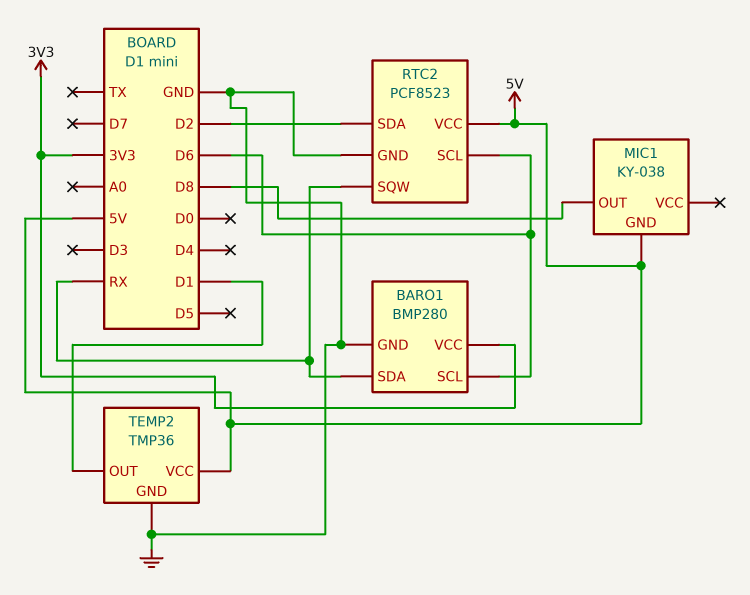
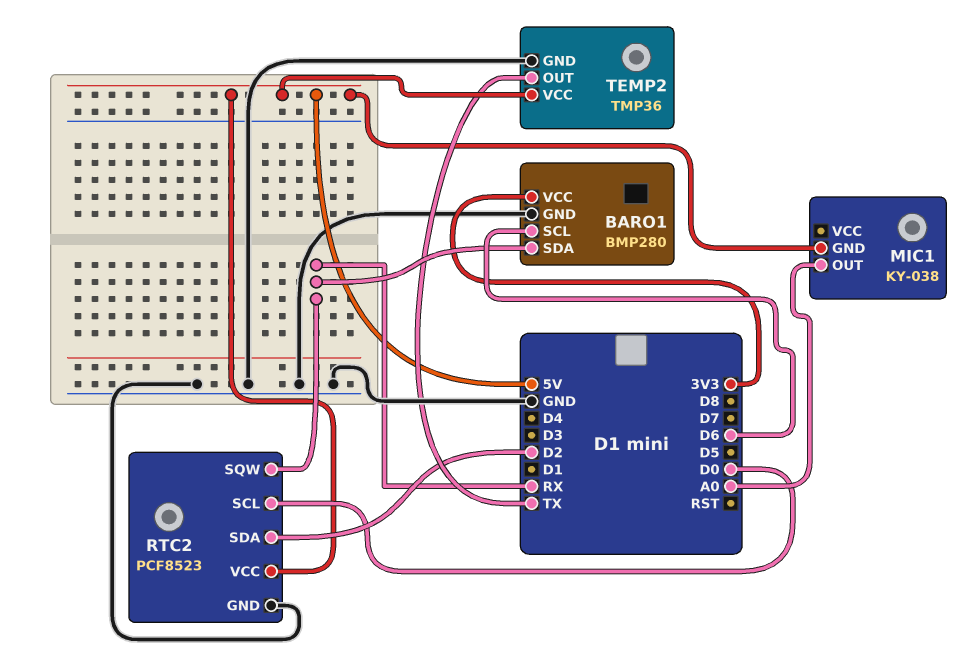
MIC1 pin OUT: D8 -> A0
RTC2 pin SCL: D6 -> D0
TEMP2 pin OUT: D1 -> TX

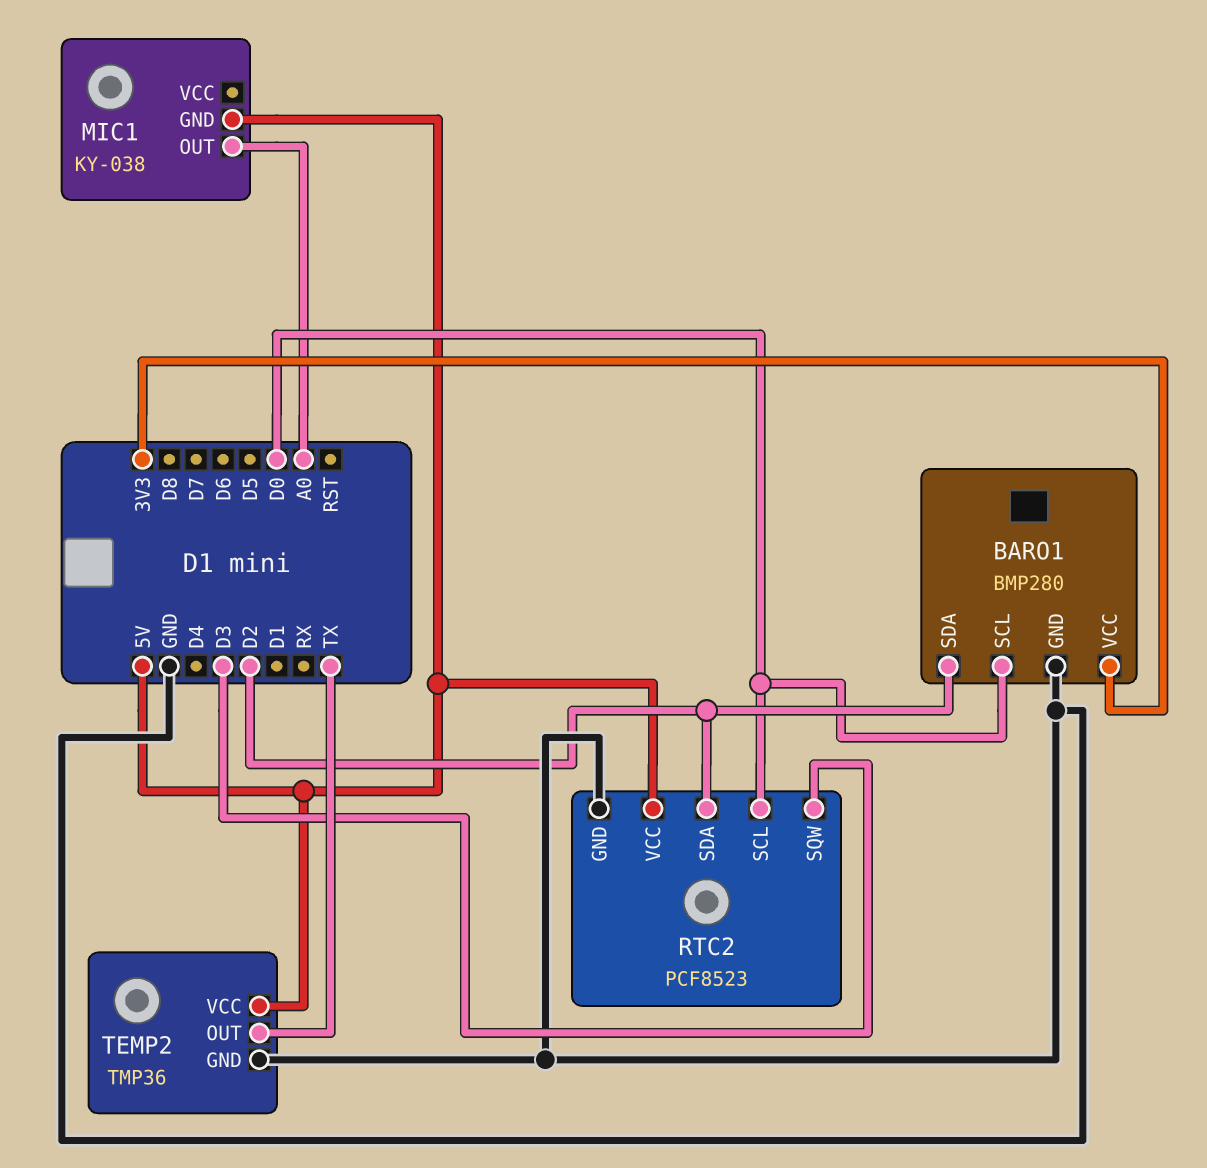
BARO1 pin SCL: D6 -> D0
BARO1 pin SDA: RX -> D2
RTC2 pin SQW: RX -> D3

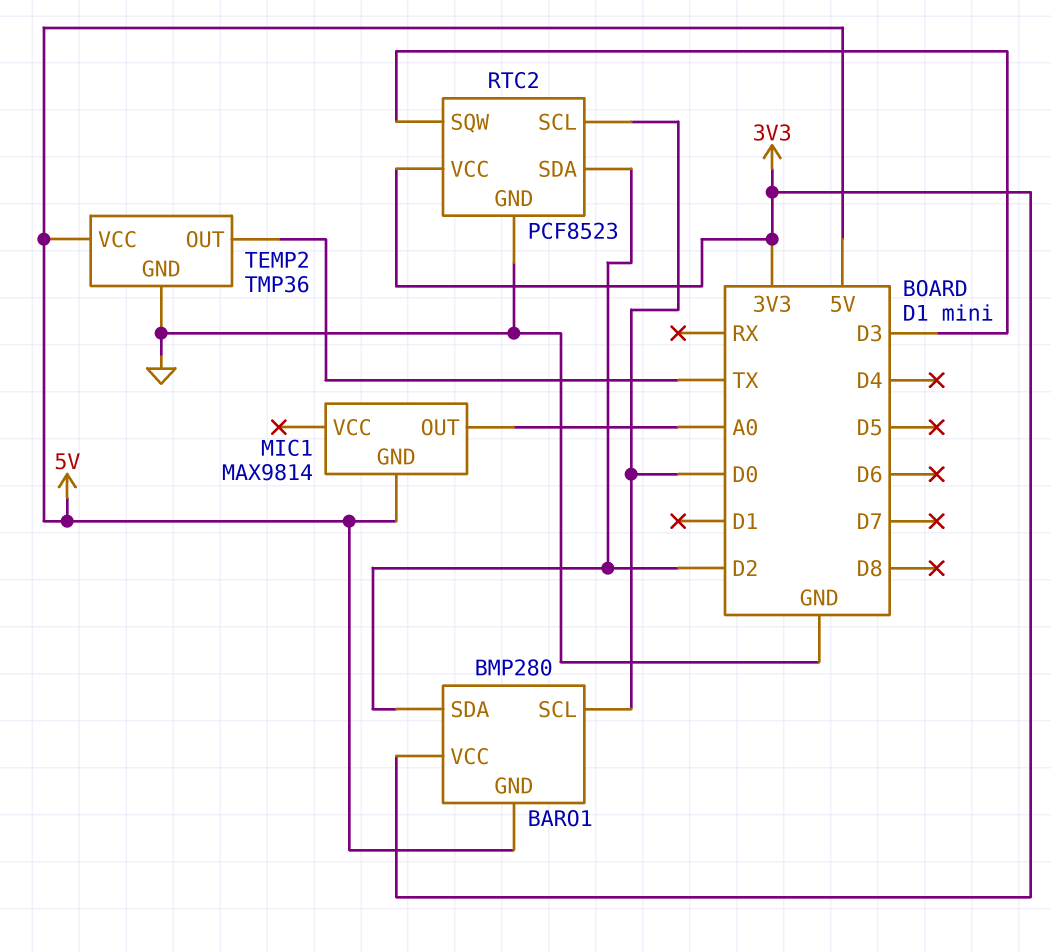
BARO1 pin GND: GND -> 5V
MIC1: KY-038 -> MAX9814
RTC2 pin VCC: 5V -> 3V3

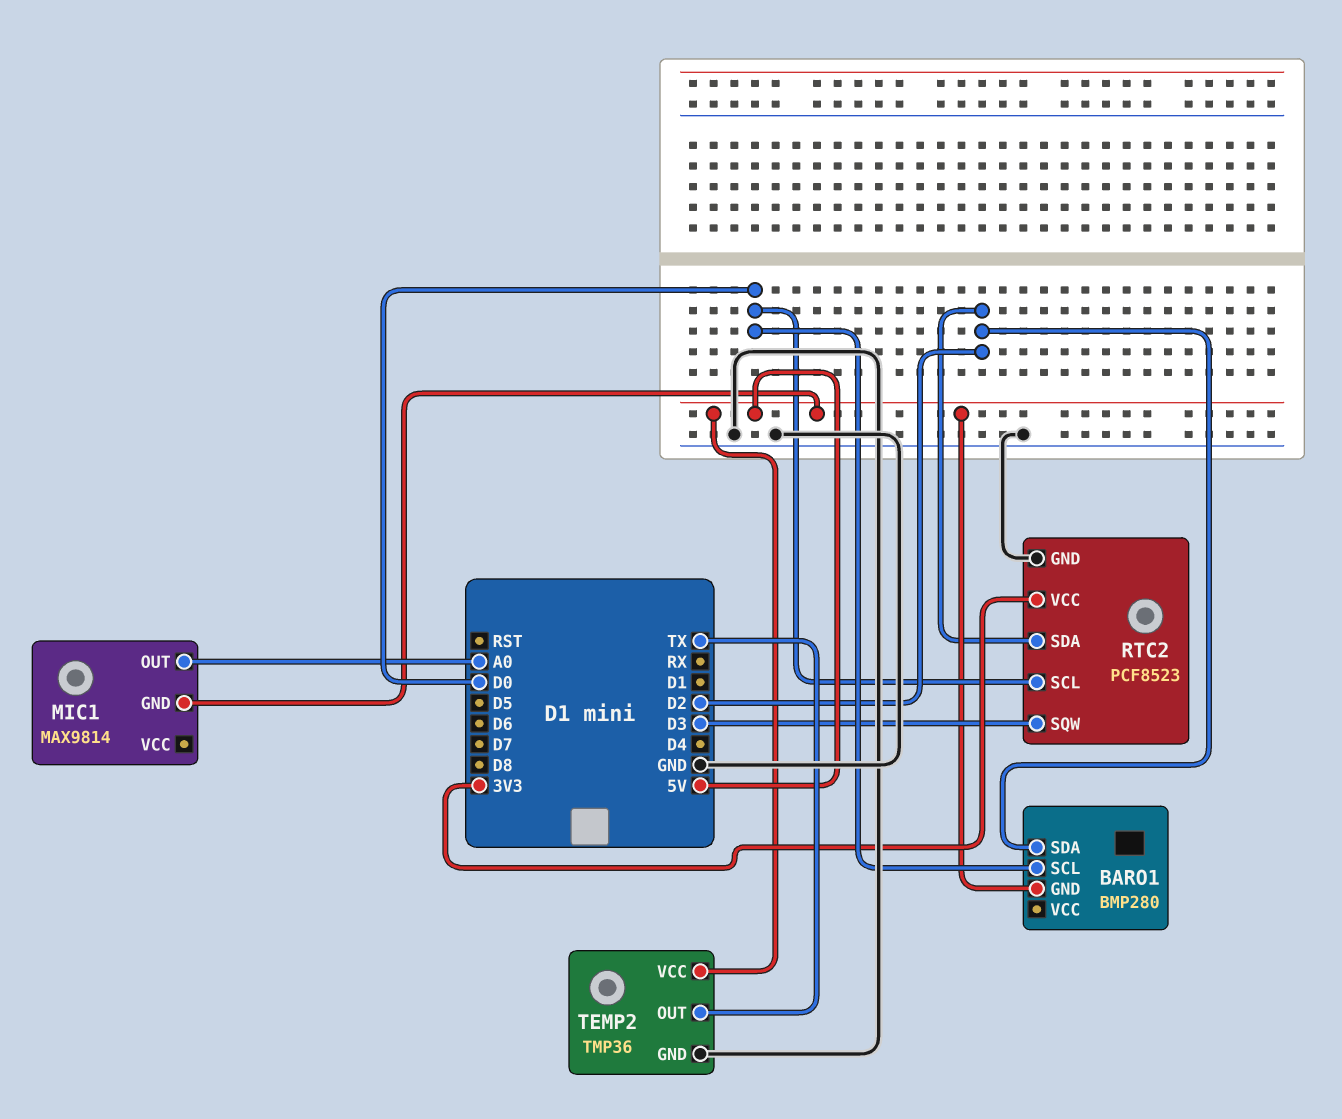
BARO1 pin VCC: 3V3 -> none

